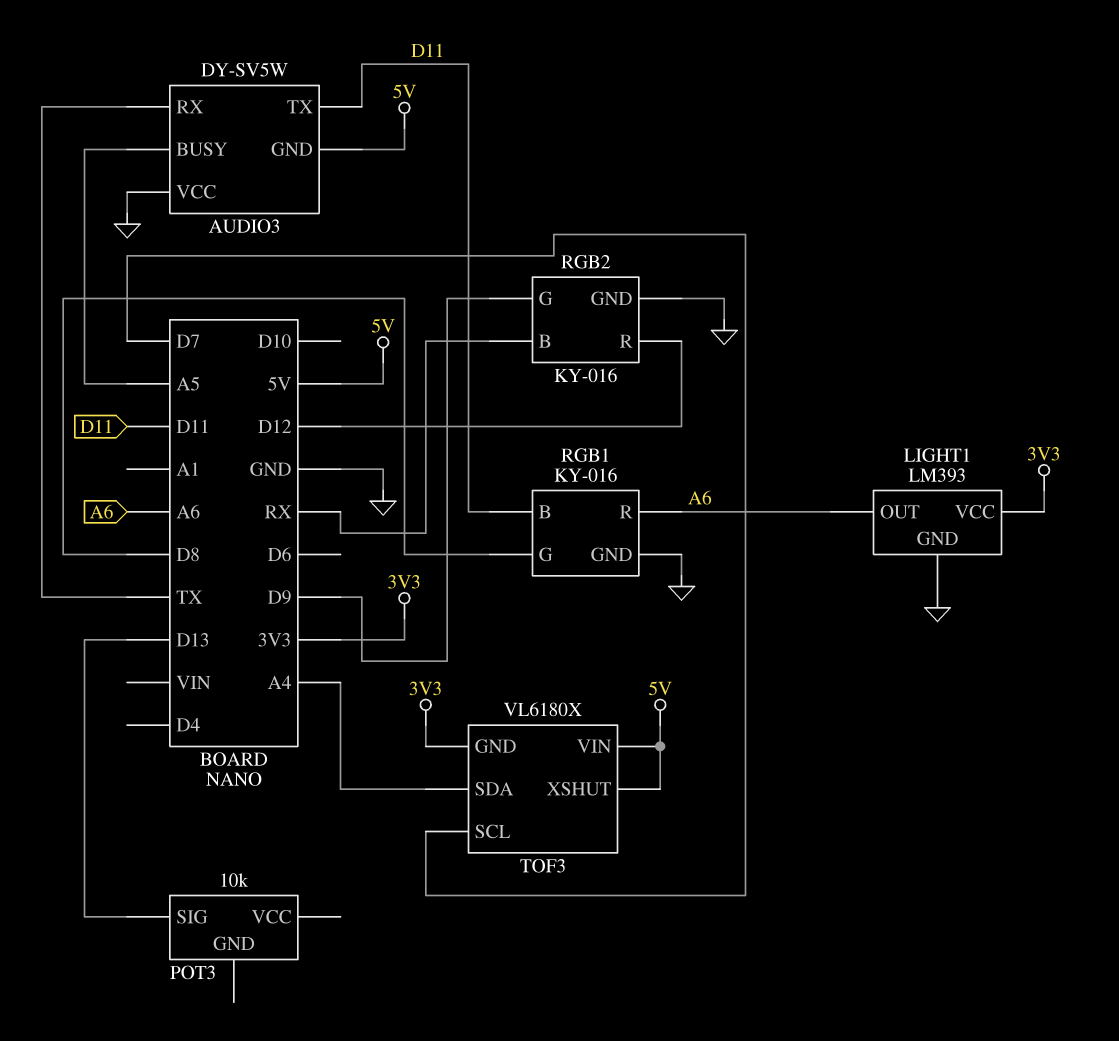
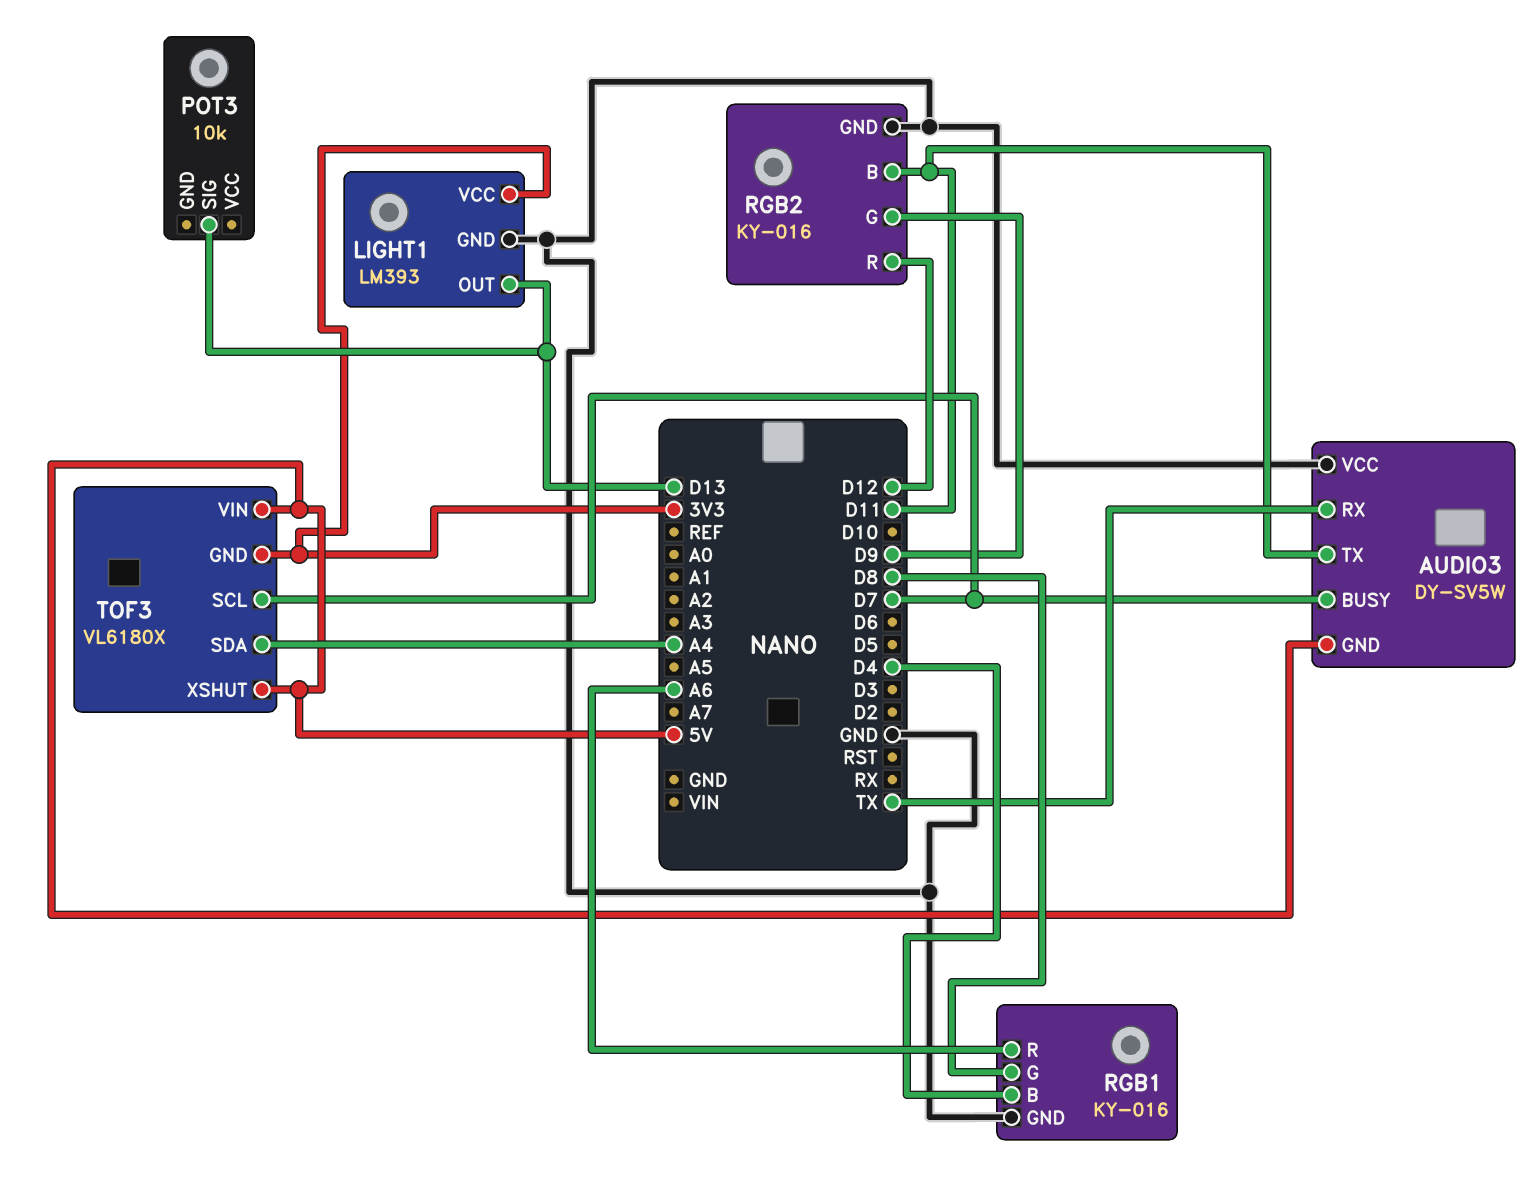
AUDIO3 pin BUSY: A5 -> D7
LIGHT1 pin OUT: A6 -> D13
RGB1 pin B: D11 -> D4
RGB2 pin B: RX -> D11

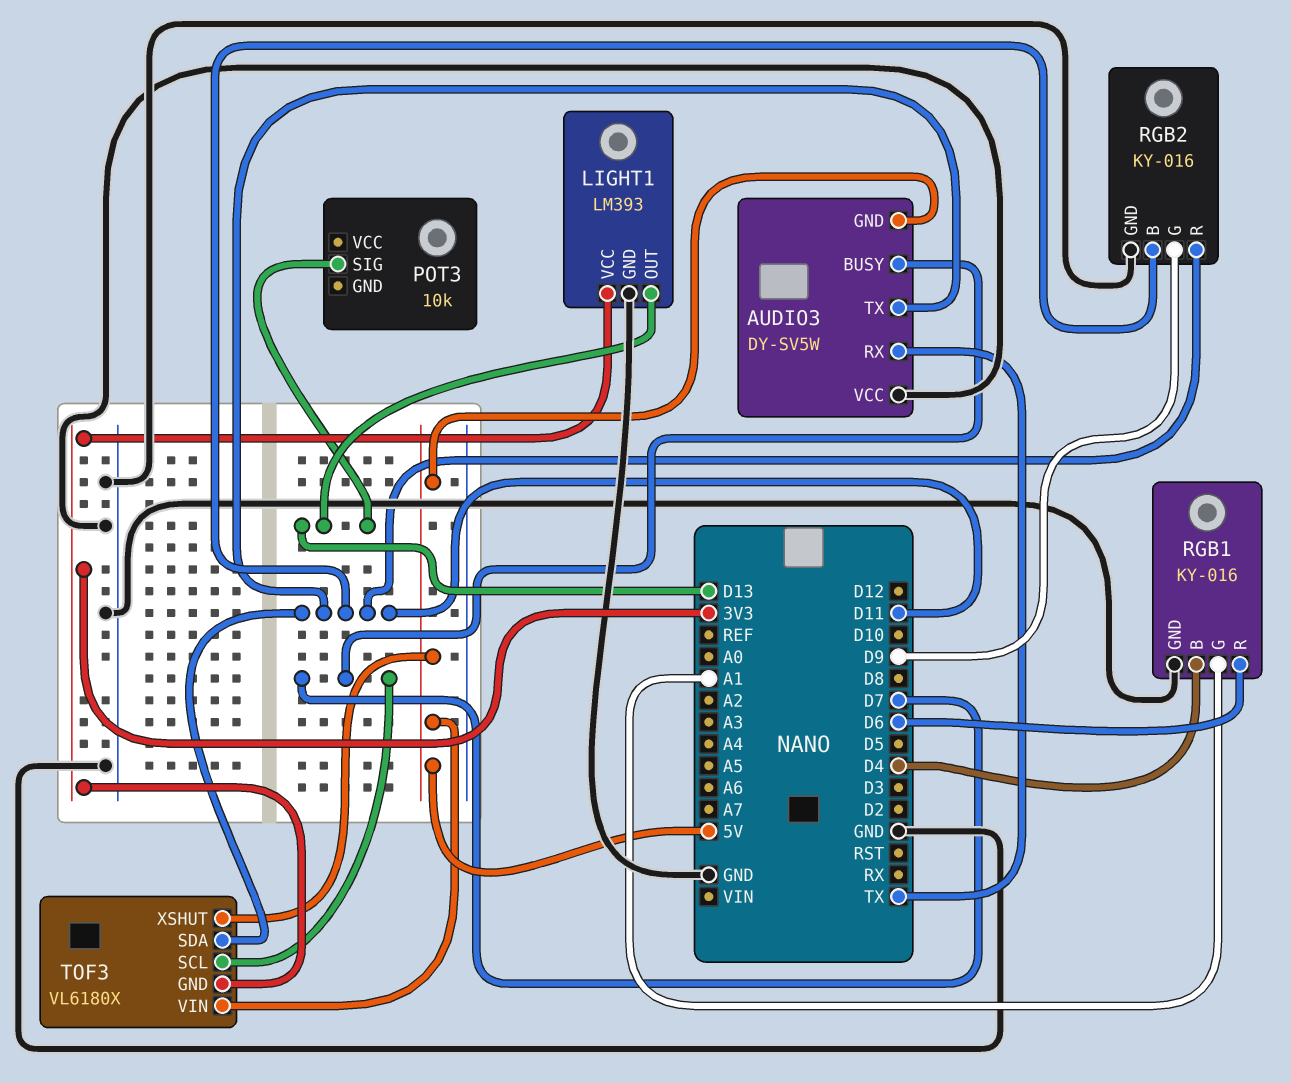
RGB1 pin G: D8 -> A1
RGB1 pin R: A6 -> D6
RGB2 pin R: D12 -> D11
TOF3 pin SDA: A4 -> D11

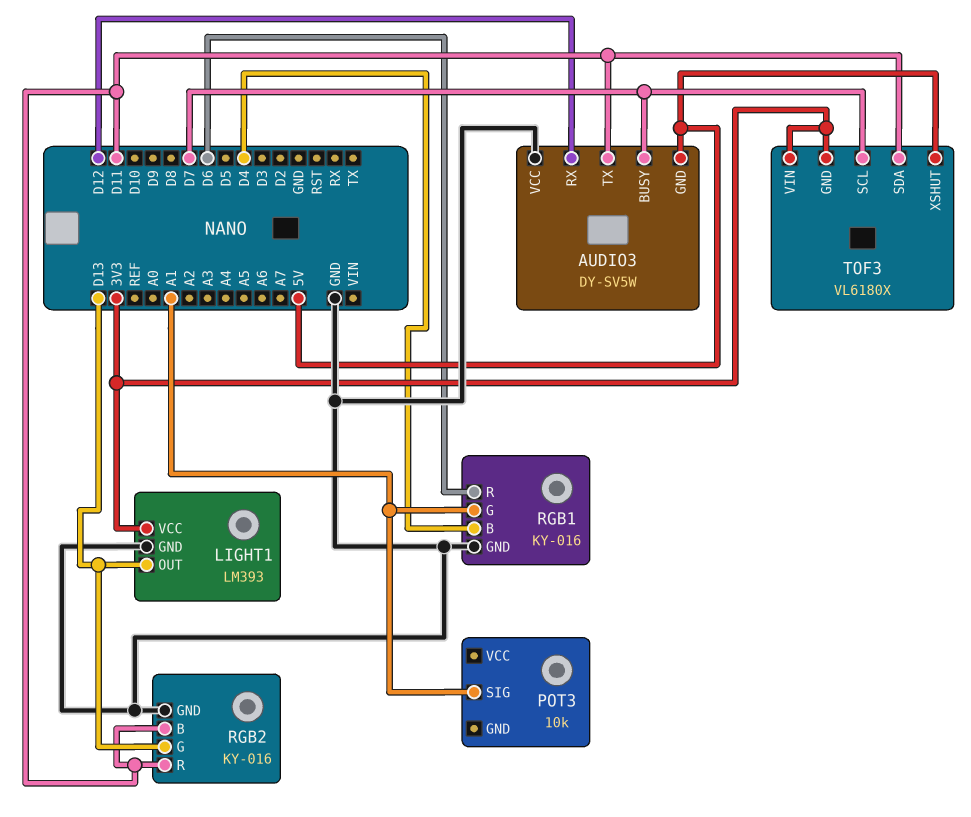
AUDIO3 pin RX: TX -> D12
POT3 pin SIG: D13 -> A1
RGB2 pin G: D9 -> D13
TOF3 pin VIN: 5V -> 3V3

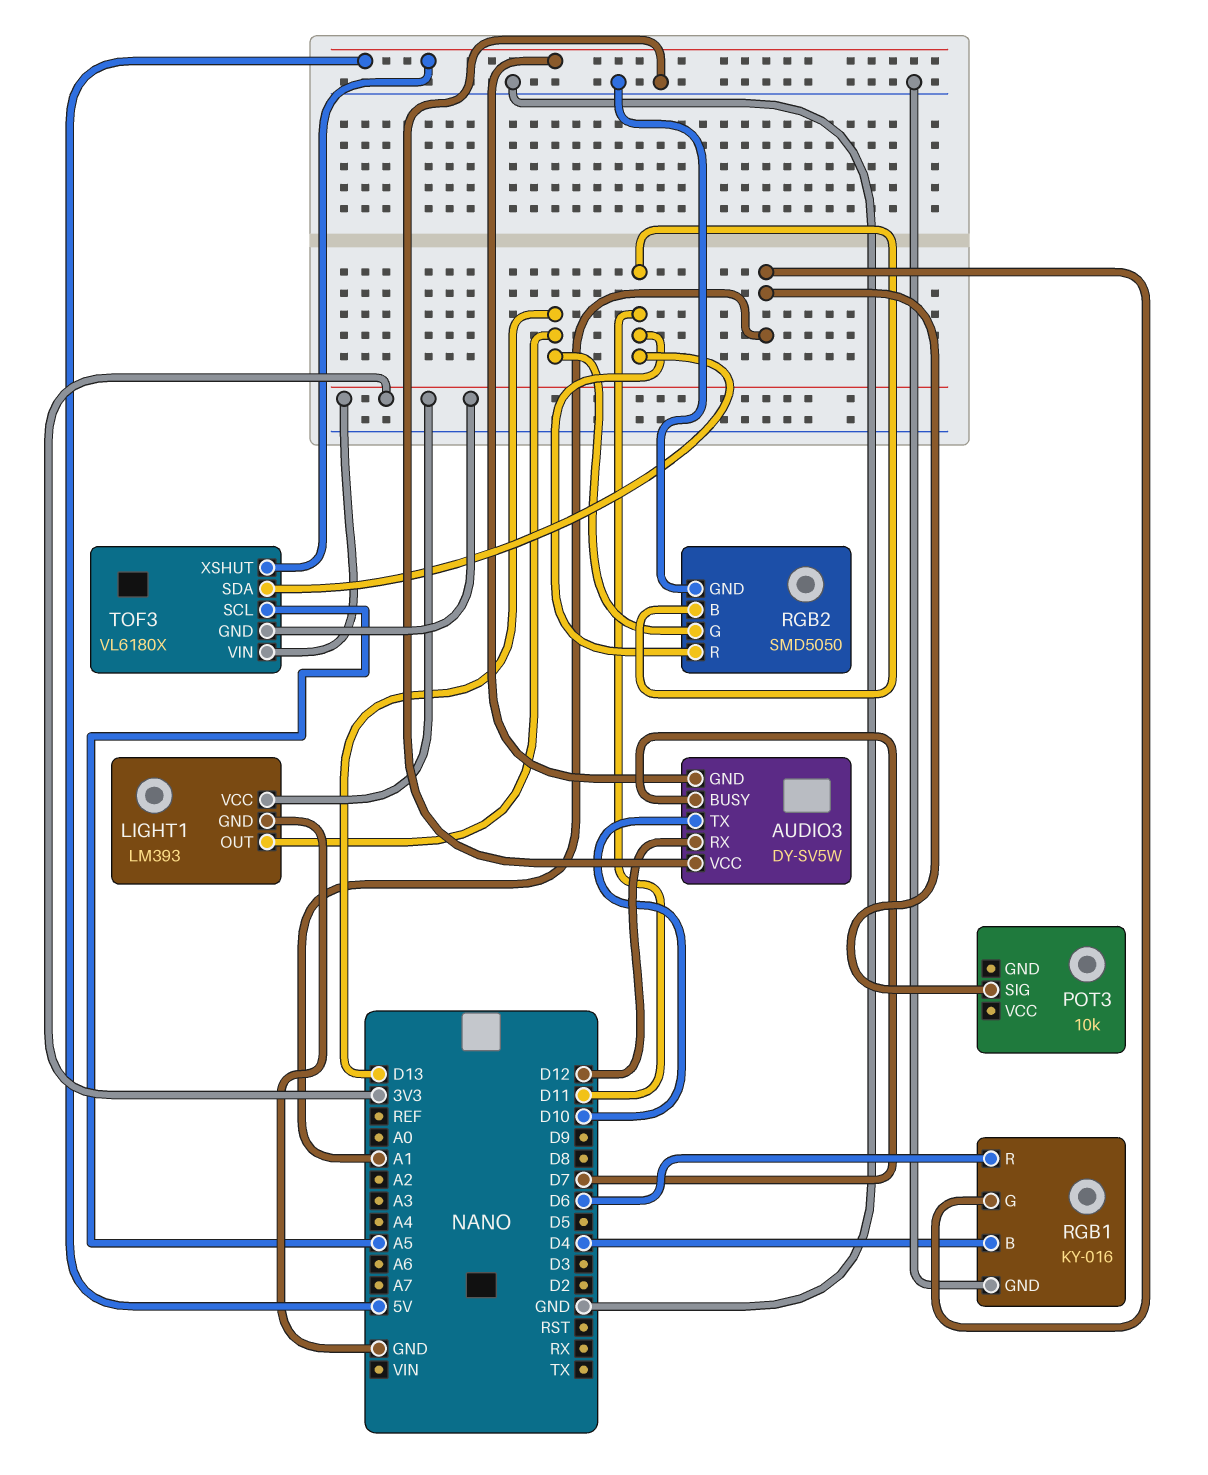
AUDIO3 pin TX: D11 -> D10
RGB2: KY-016 -> SMD5050
TOF3 pin SCL: D7 -> A5

